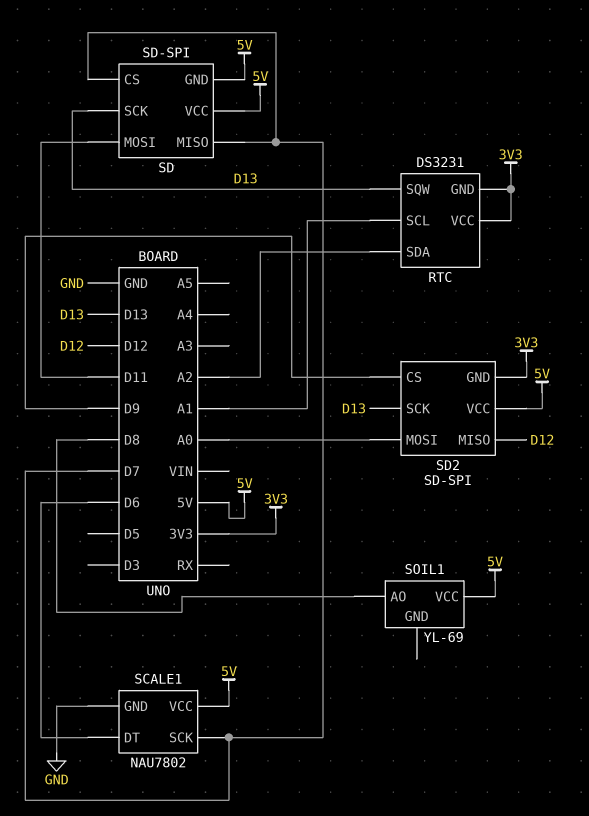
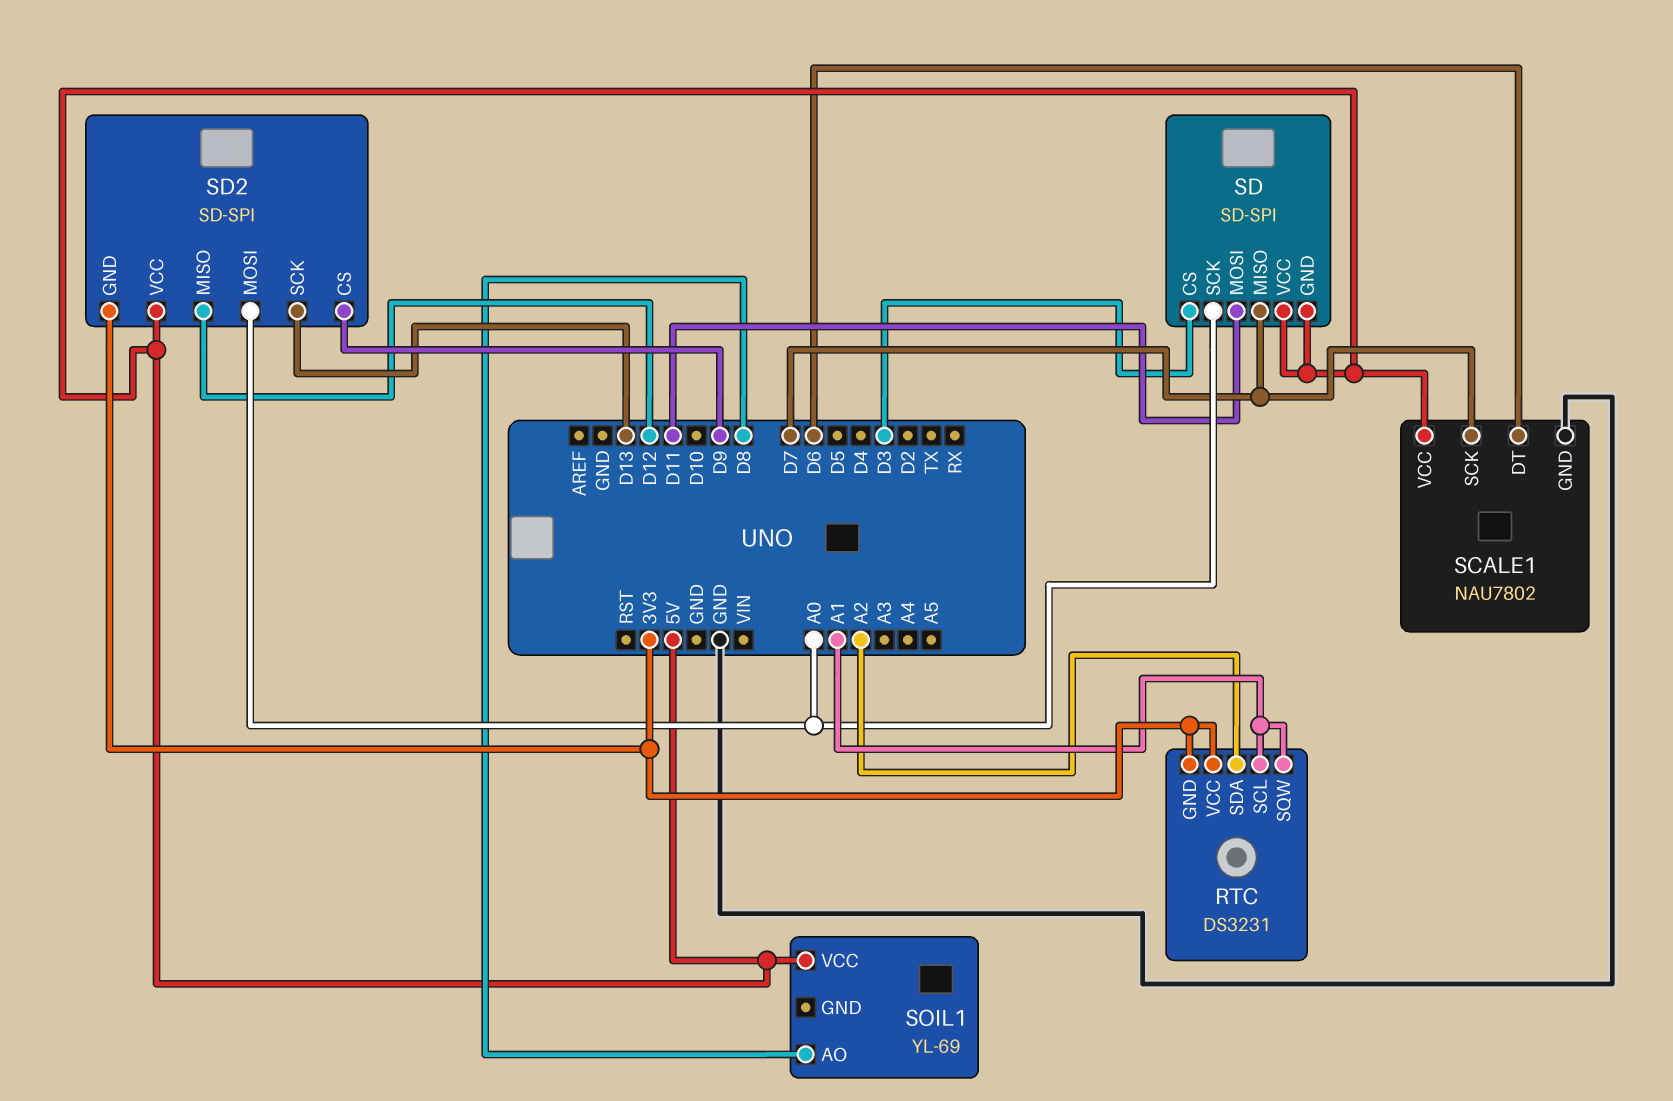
RTC pin SQW: D13 -> A1
SD pin CS: D7 -> D3
SD pin SCK: D13 -> A0

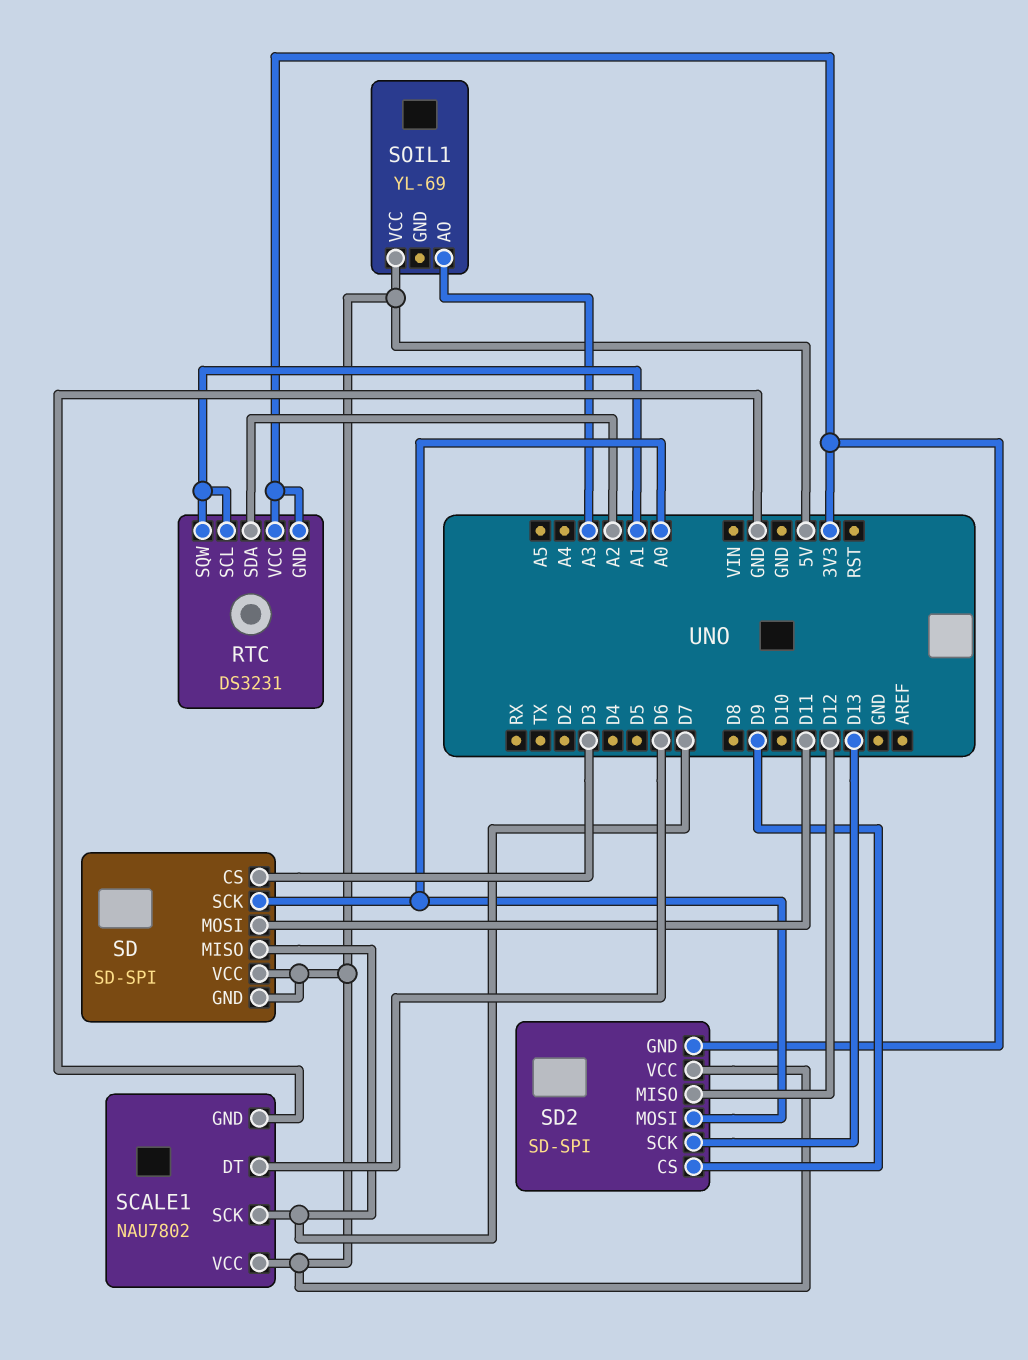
SOIL1 pin AO: D8 -> A3

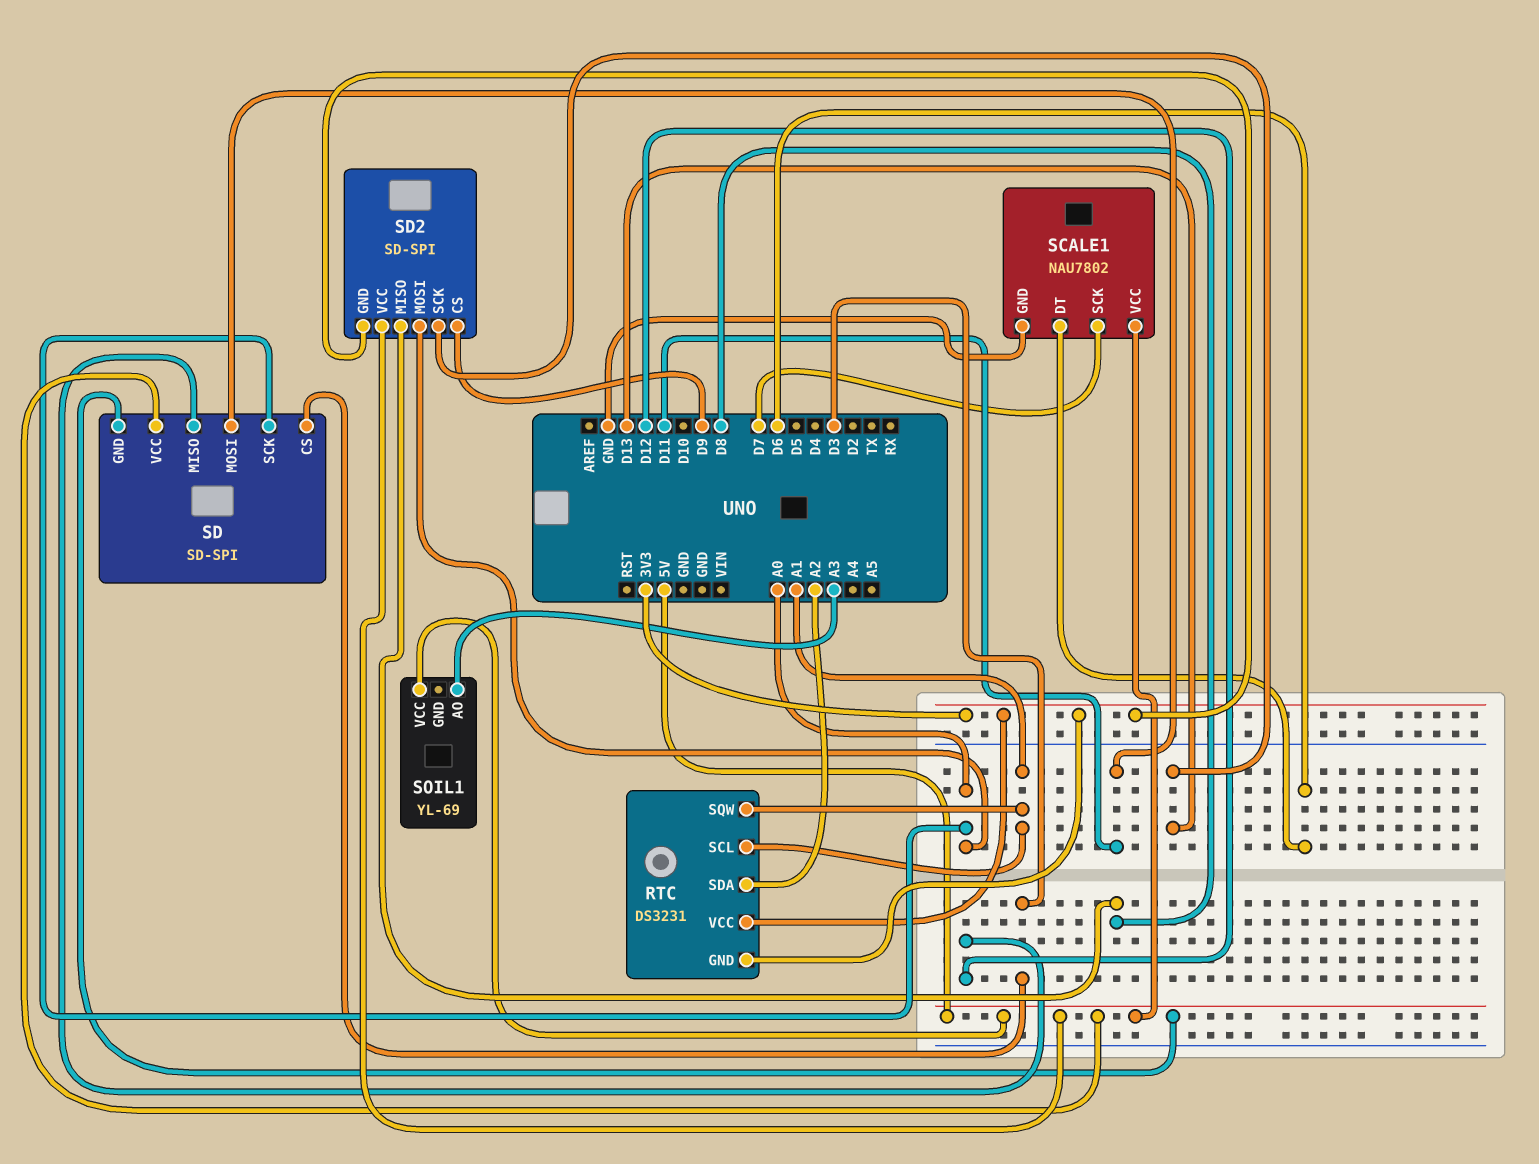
SD pin MISO: D7 -> D12
SD2 pin MISO: D12 -> D8

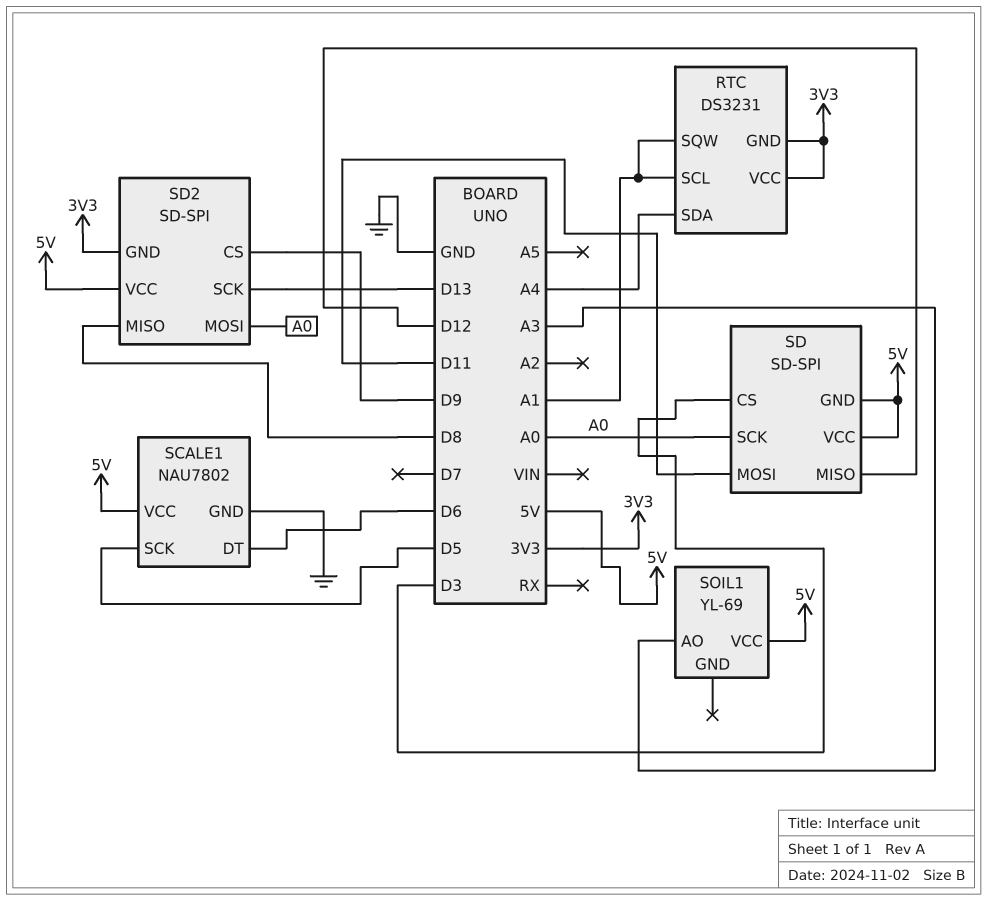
RTC pin SDA: A2 -> A4
SCALE1 pin SCK: D7 -> D5

